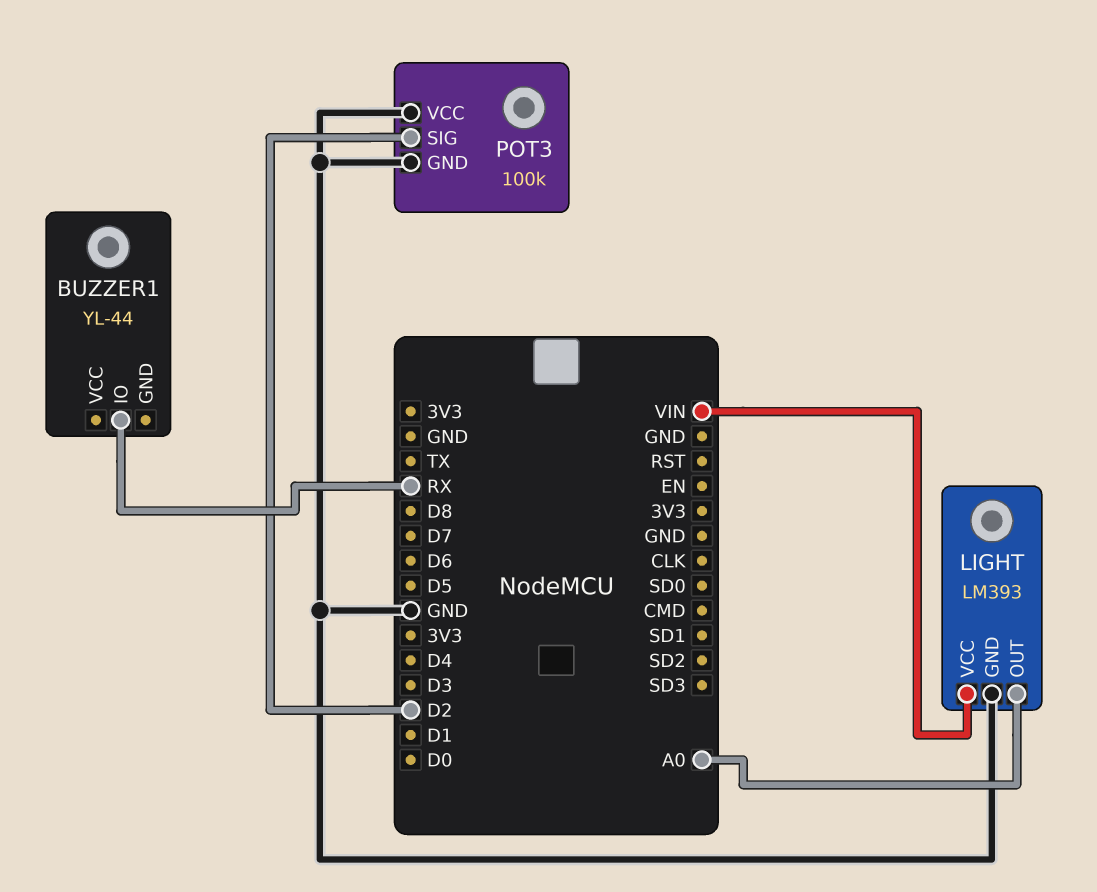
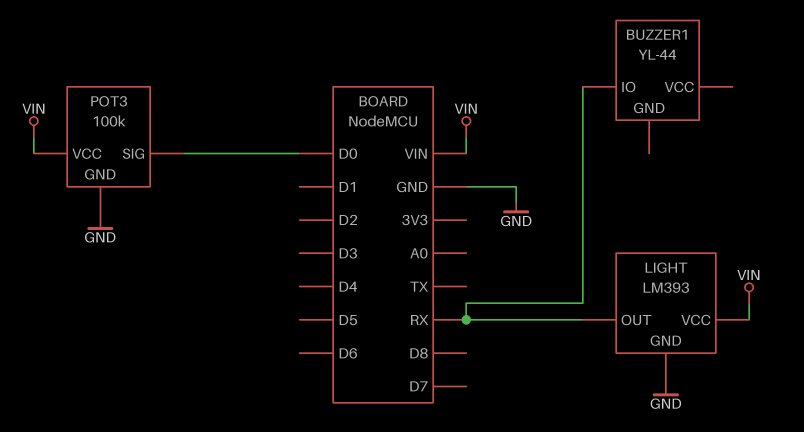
LIGHT pin OUT: A0 -> RX
POT3 pin SIG: D2 -> D0
POT3 pin VCC: GND -> VIN

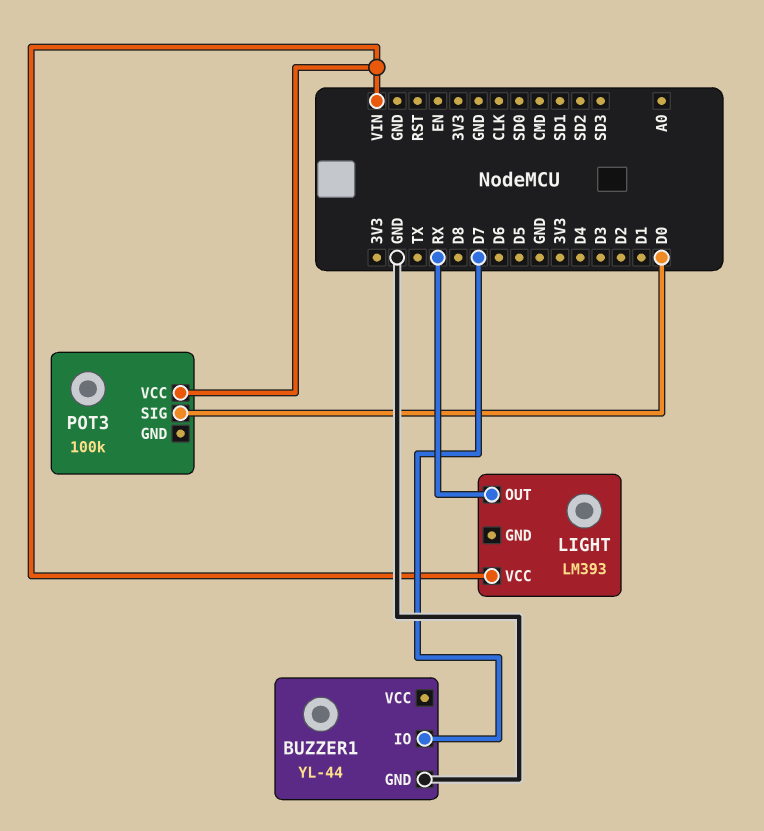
BUZZER1 pin GND: none -> GND
BUZZER1 pin IO: RX -> D7
LIGHT pin GND: GND -> none
POT3 pin GND: GND -> none

